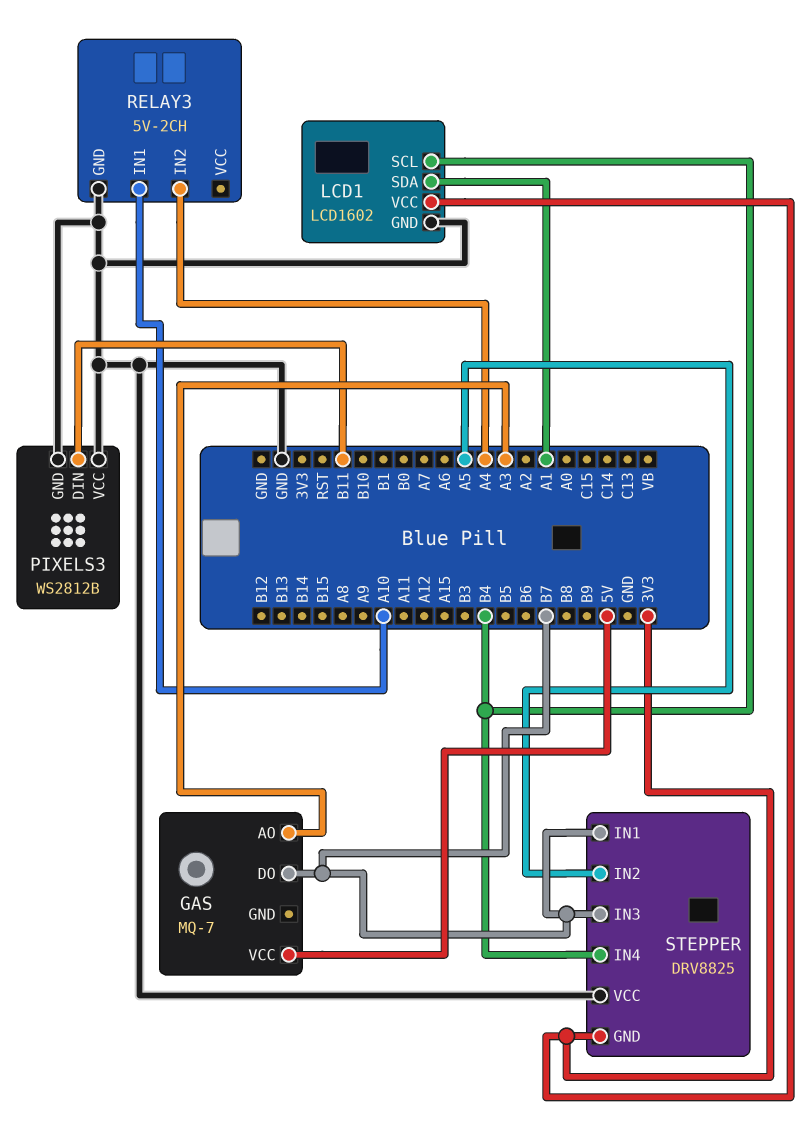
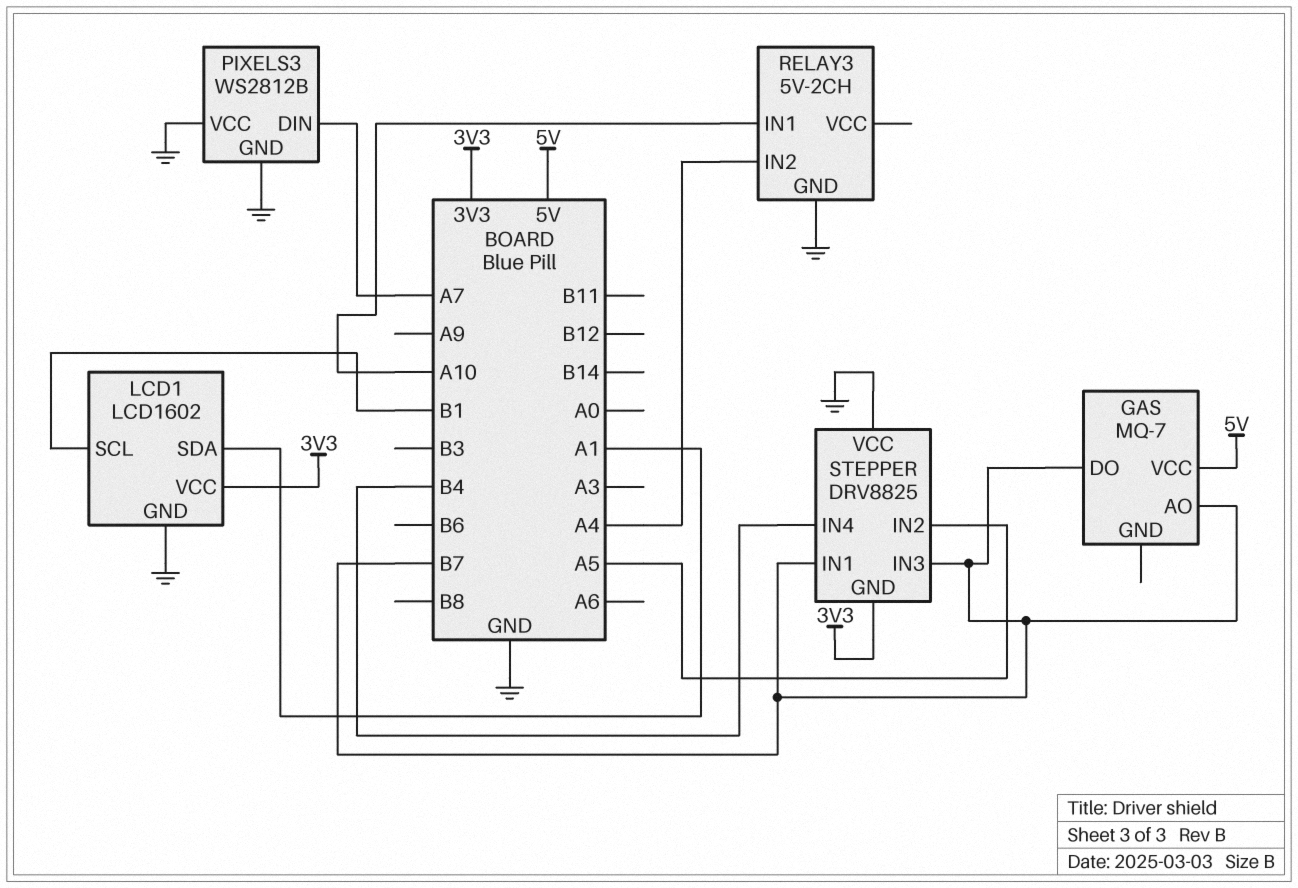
GAS pin AO: A3 -> B7
LCD1 pin SCL: B4 -> B1
PIXELS3 pin DIN: B11 -> A7

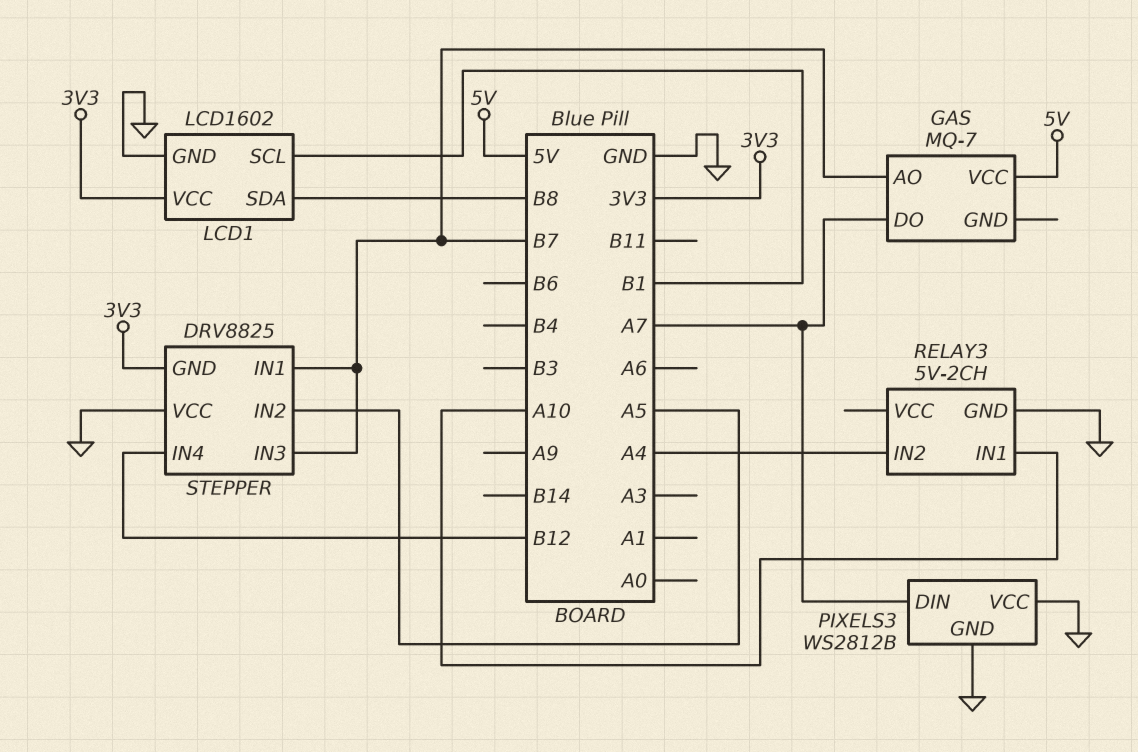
GAS pin DO: B7 -> A7
LCD1 pin SDA: A1 -> B8
STEPPER pin IN4: B4 -> B12

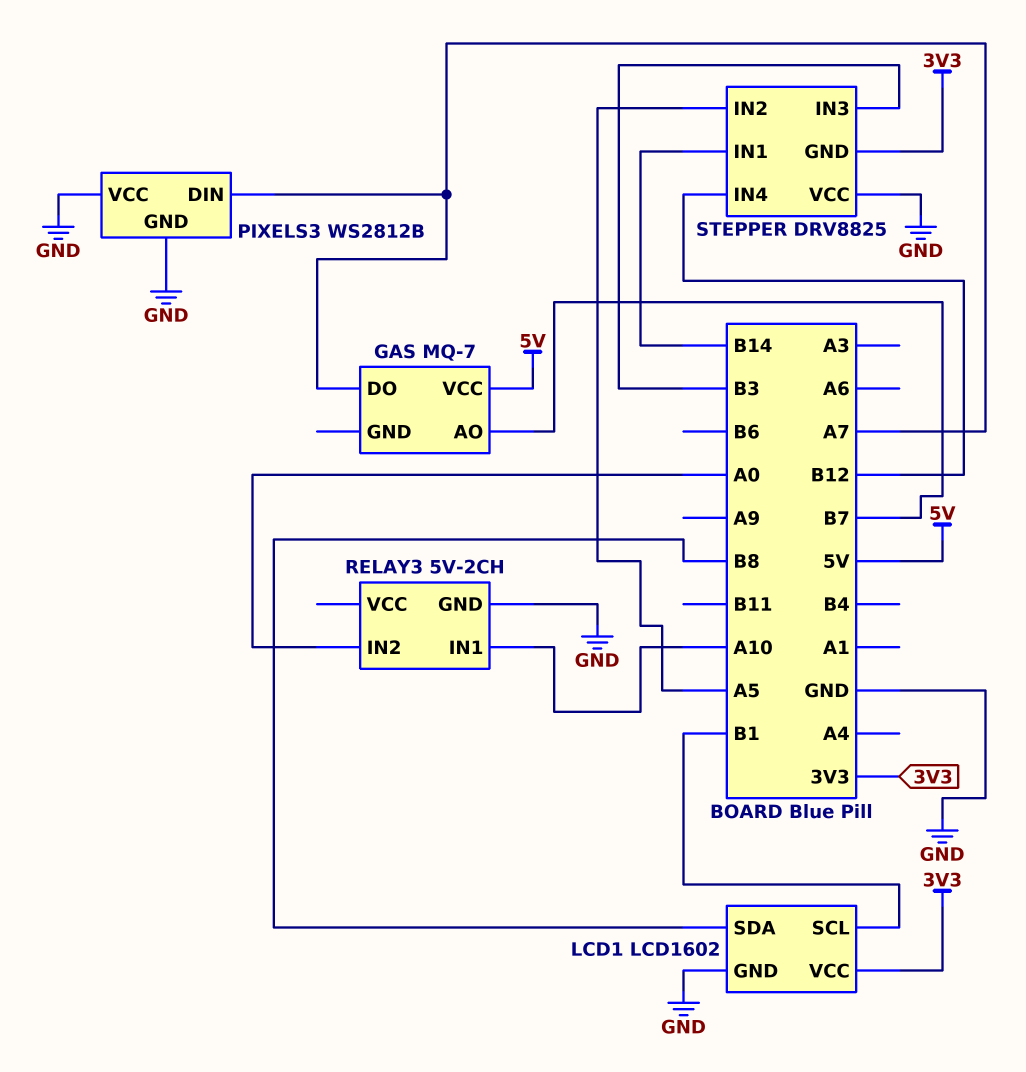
RELAY3 pin IN2: A4 -> A0
STEPPER pin IN1: B7 -> B14
STEPPER pin IN3: B7 -> B3

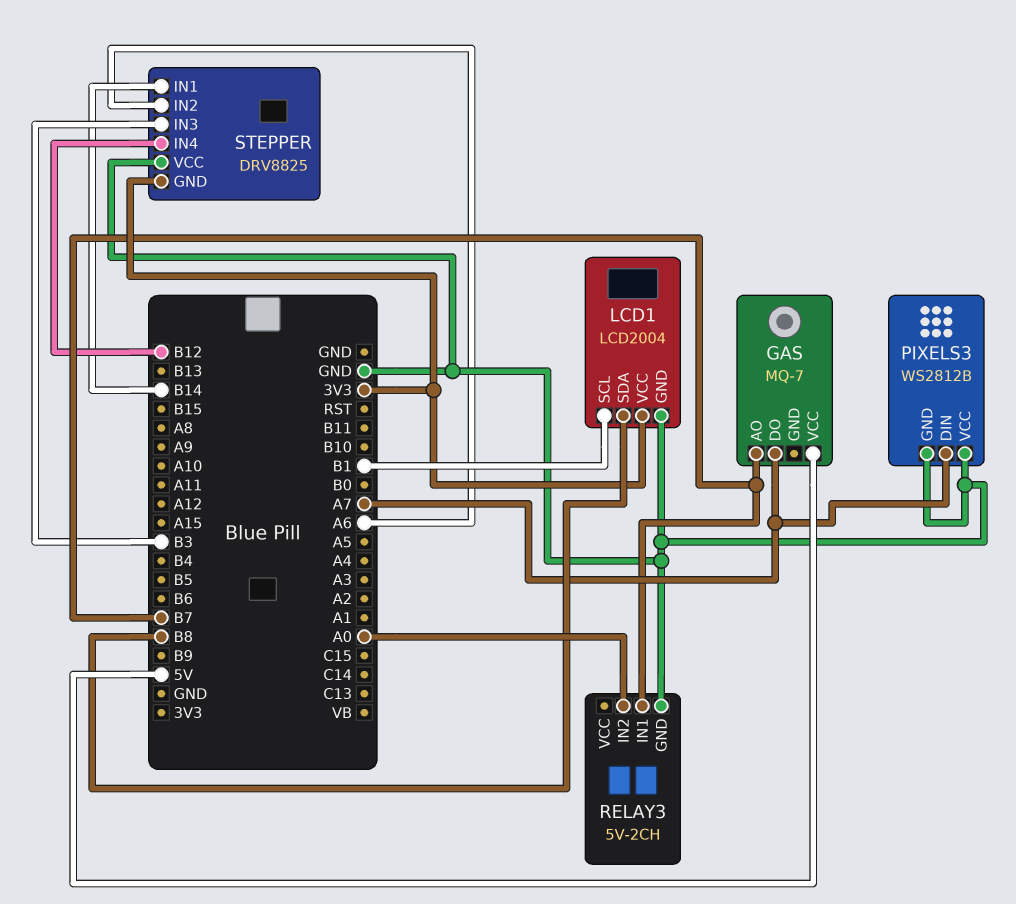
LCD1: LCD1602 -> LCD2004
RELAY3 pin IN1: A10 -> B7
STEPPER pin IN2: A5 -> A6

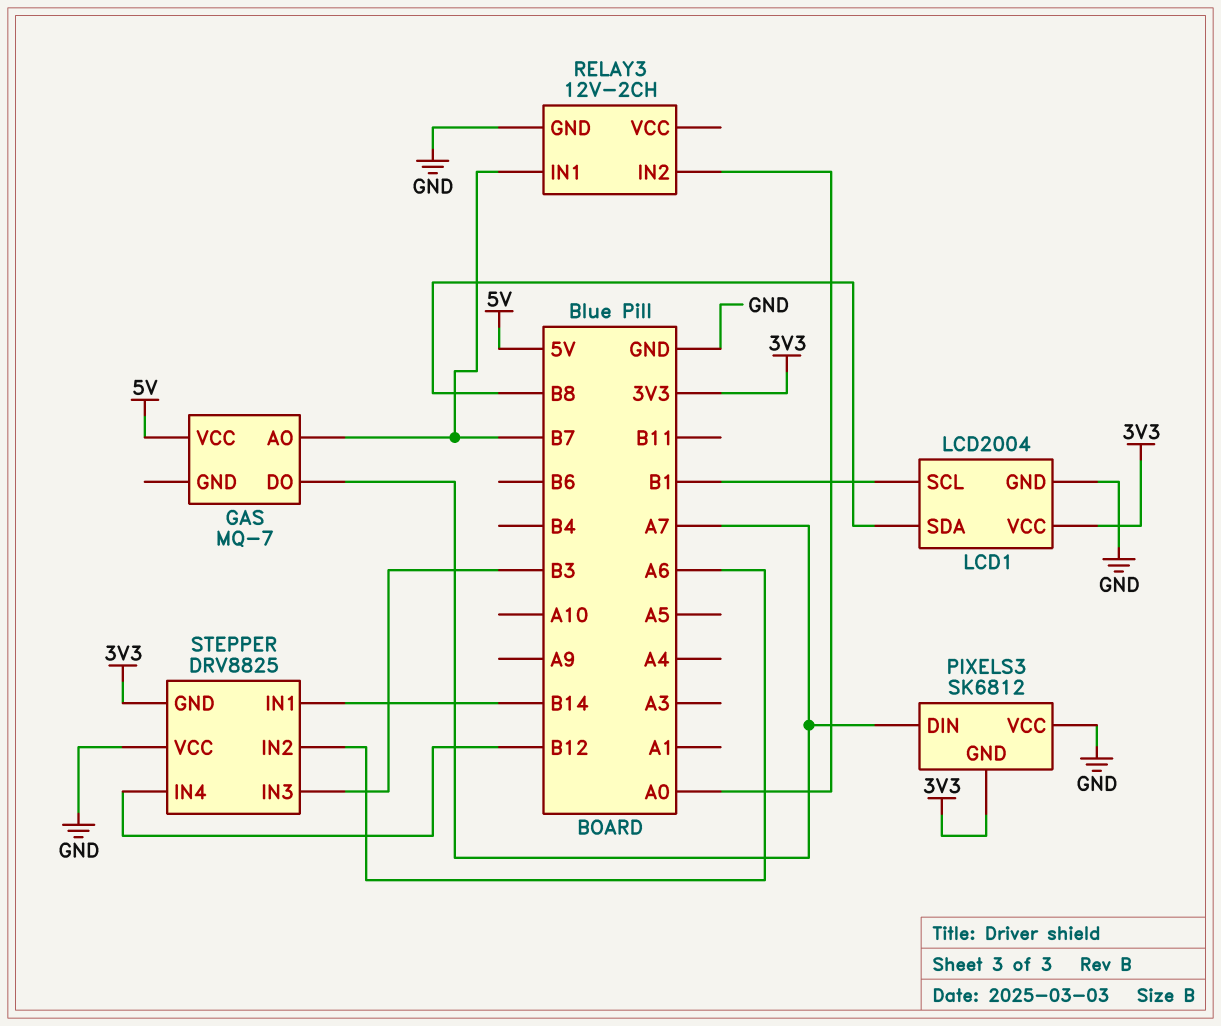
PIXELS3: WS2812B -> SK6812
PIXELS3 pin GND: GND -> 3V3
RELAY3: 5V-2CH -> 12V-2CH

